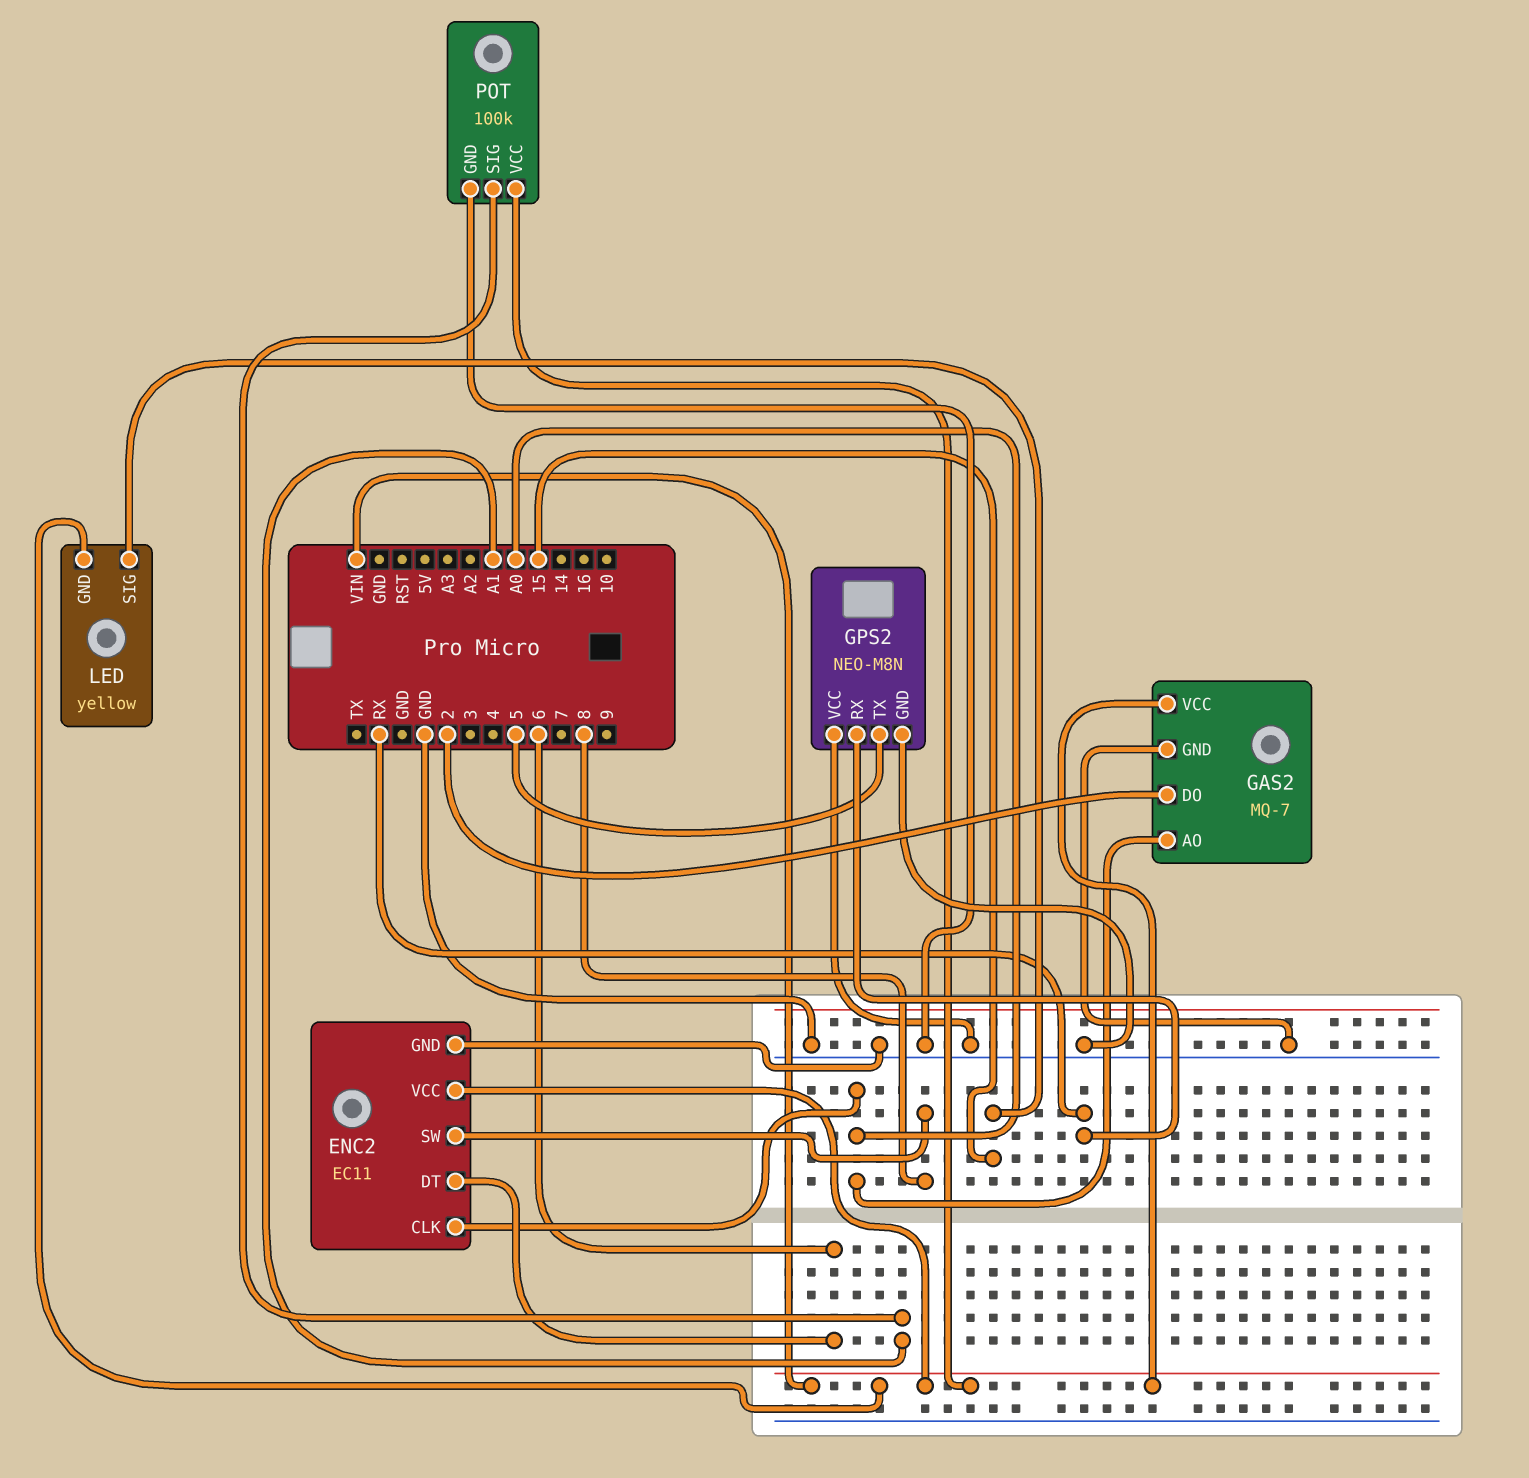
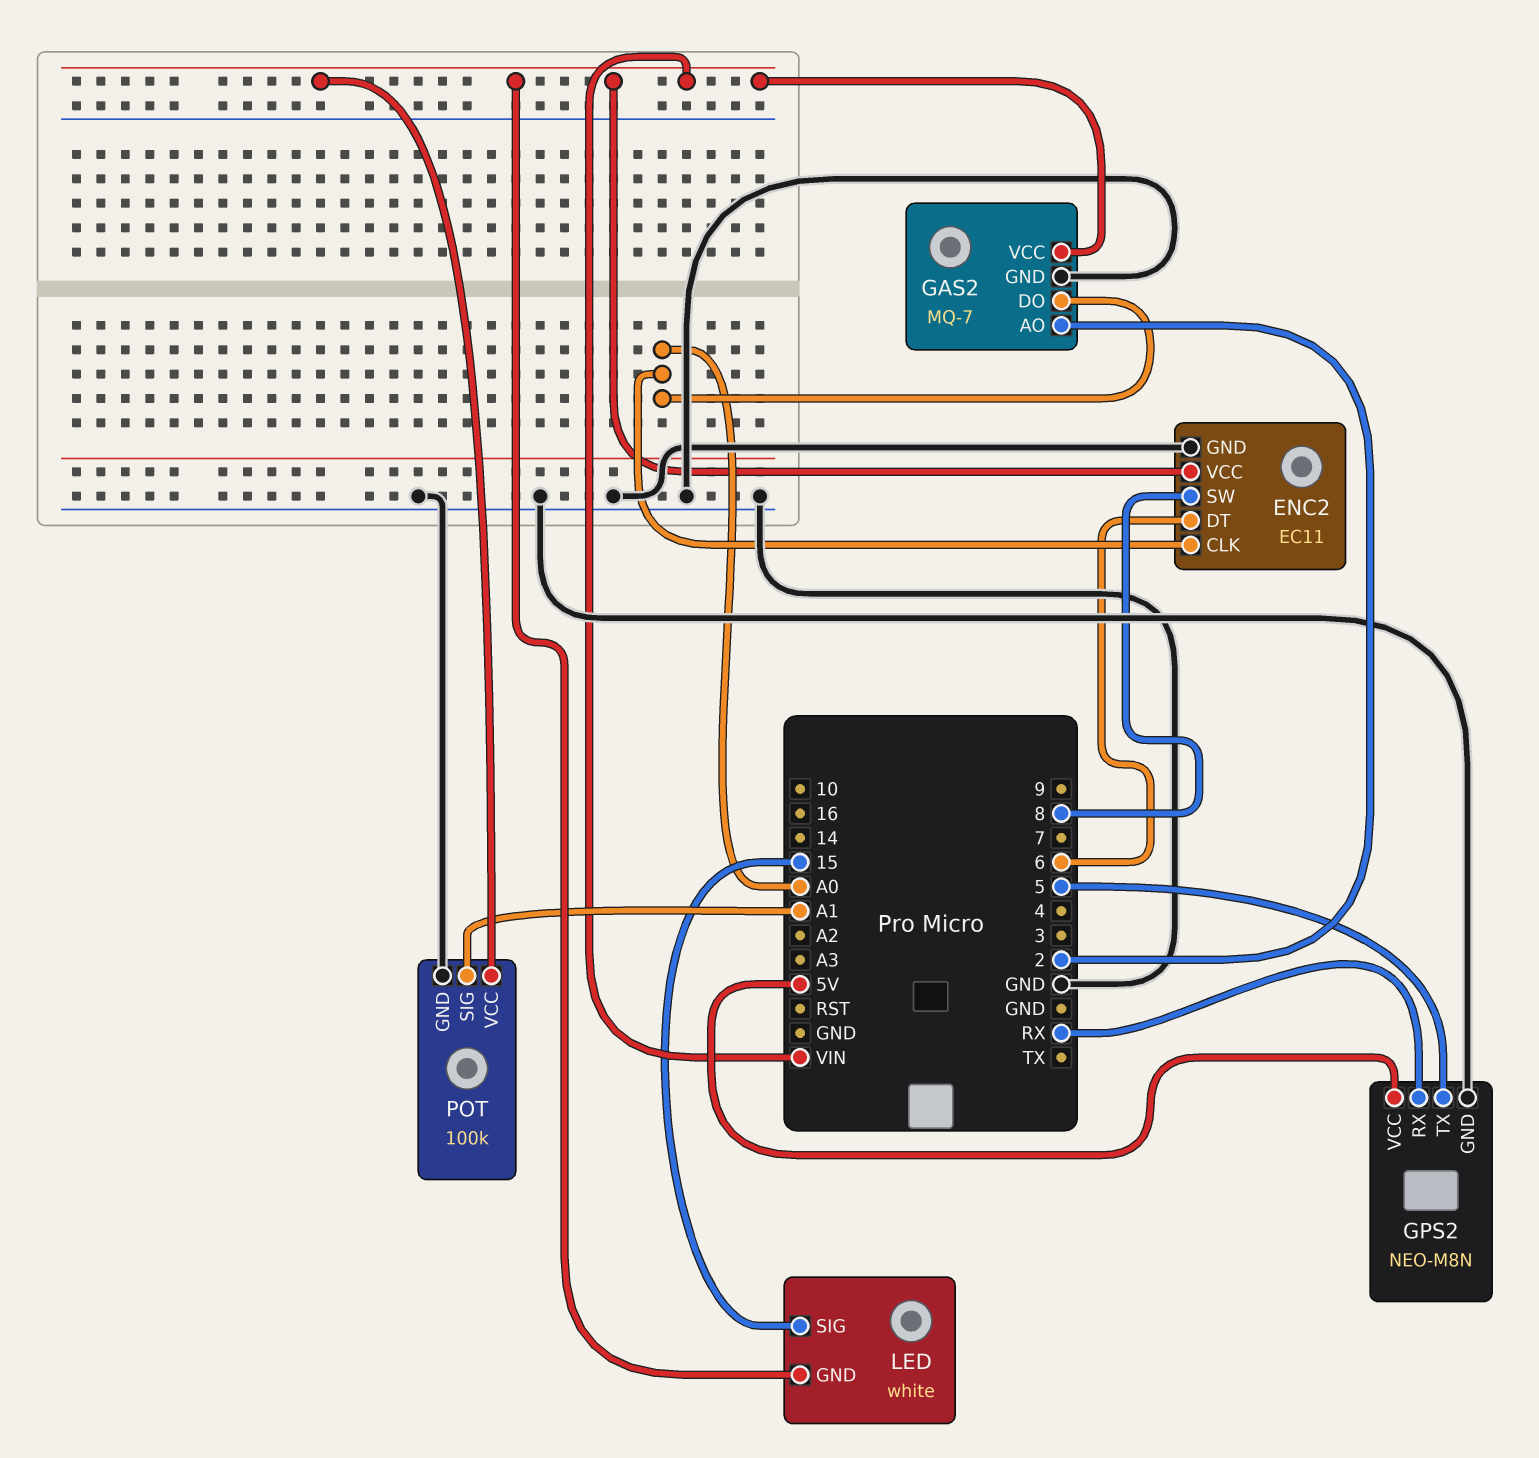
GAS2 pin AO: A0 -> 2
GAS2 pin DO: 2 -> A0
GPS2 pin VCC: GND -> 5V
LED: yellow -> white

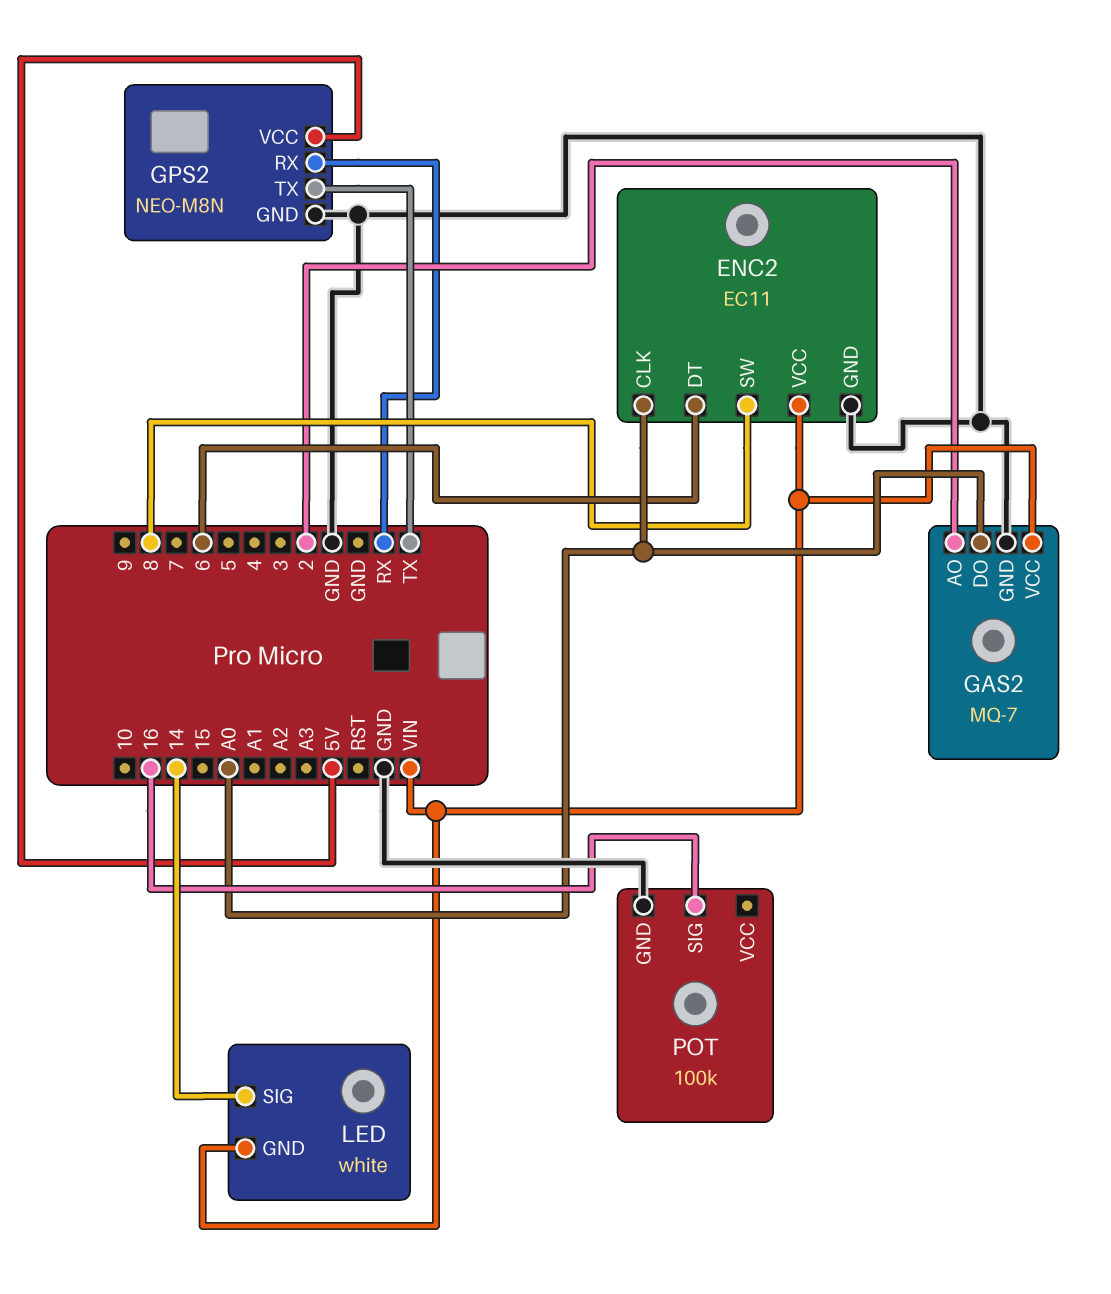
GPS2 pin TX: 5 -> TX
LED pin SIG: 15 -> 14
POT pin SIG: A1 -> 16
POT pin VCC: VIN -> none

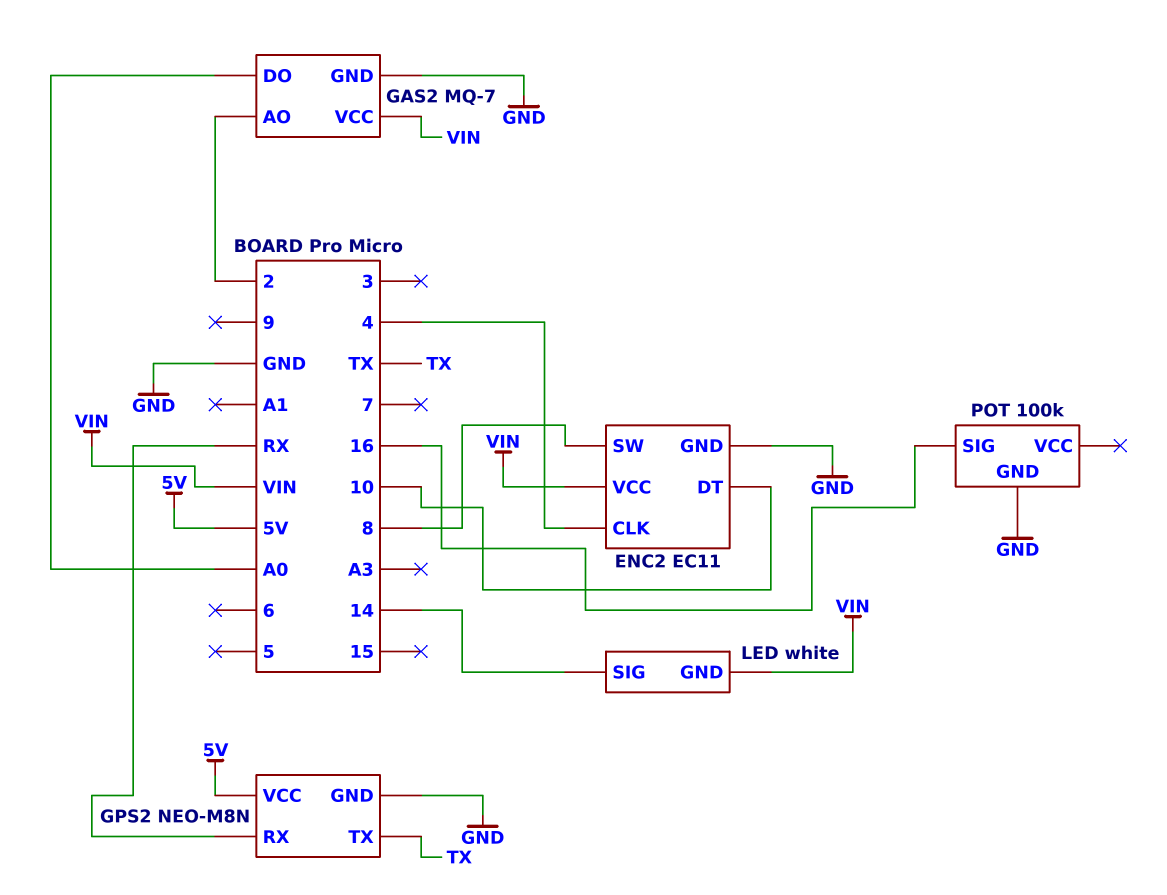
ENC2 pin CLK: A0 -> 4
ENC2 pin DT: 6 -> 10

